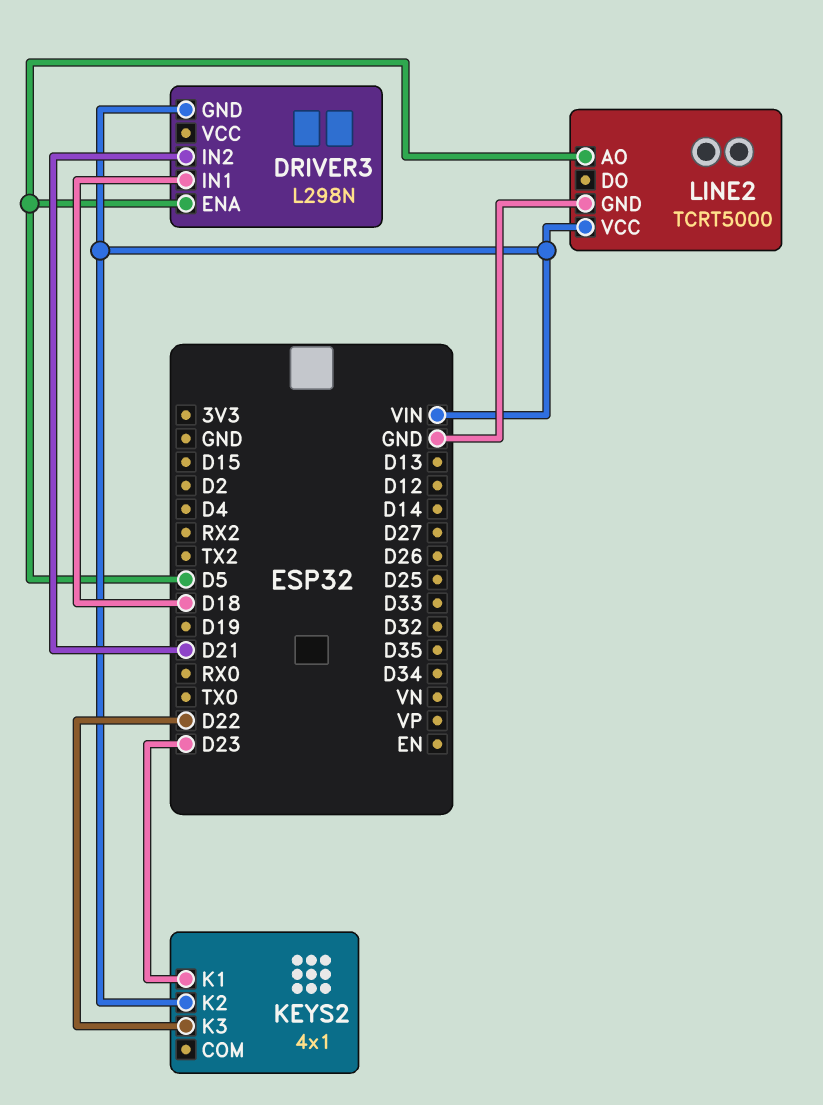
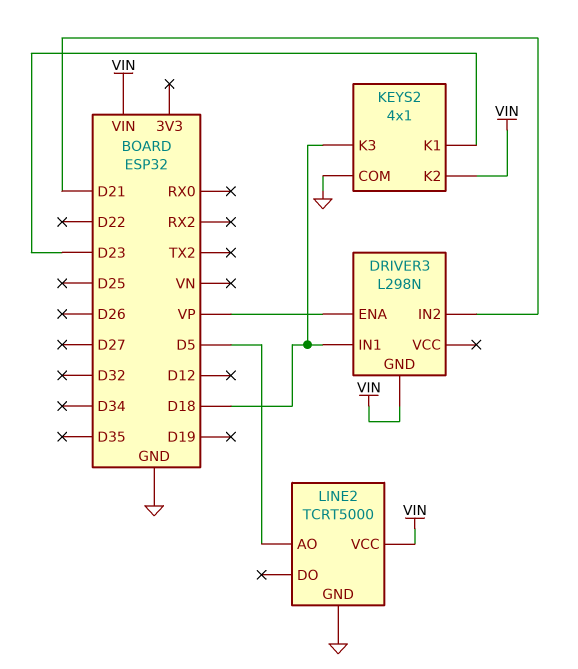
DRIVER3 pin ENA: D5 -> VP
KEYS2 pin COM: none -> GND
KEYS2 pin K3: D22 -> D18

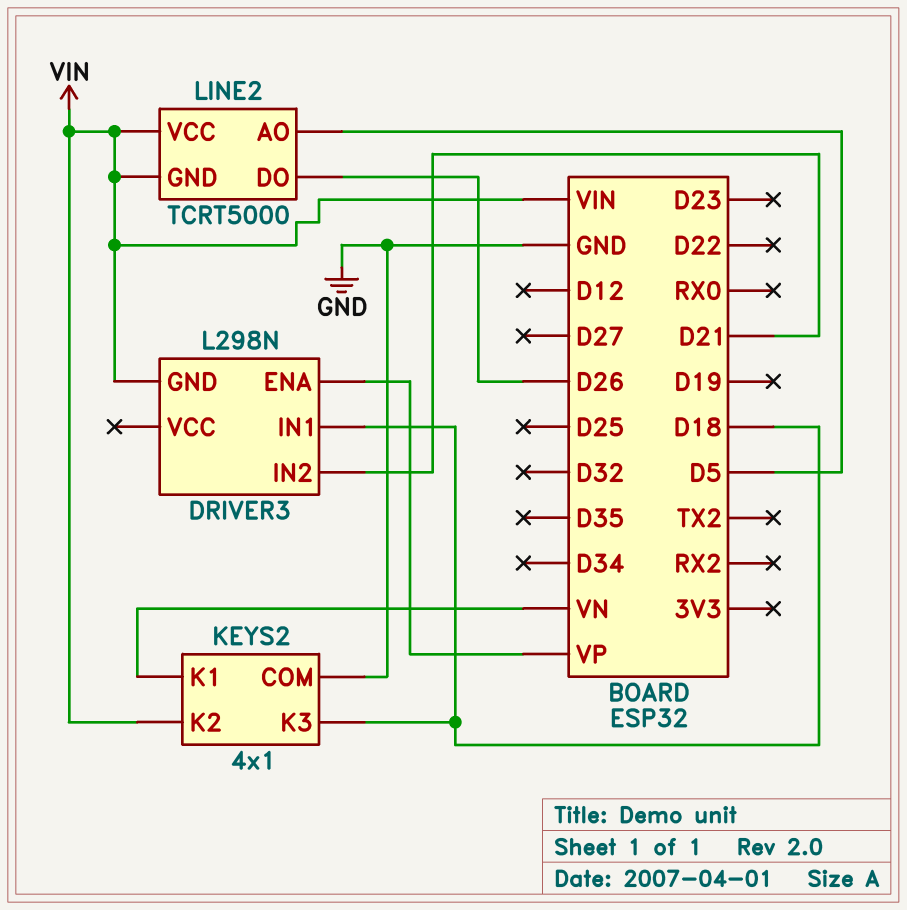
KEYS2 pin K1: D23 -> VN
LINE2 pin DO: none -> D26
LINE2 pin GND: GND -> VIN

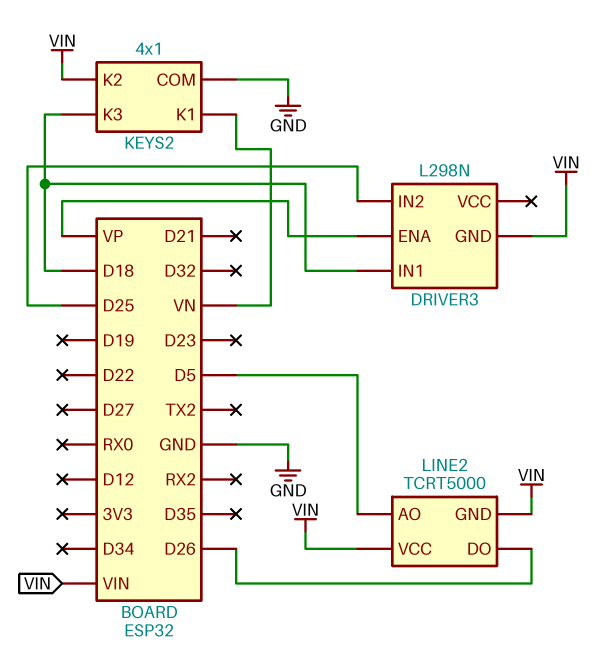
DRIVER3 pin IN2: D21 -> D25

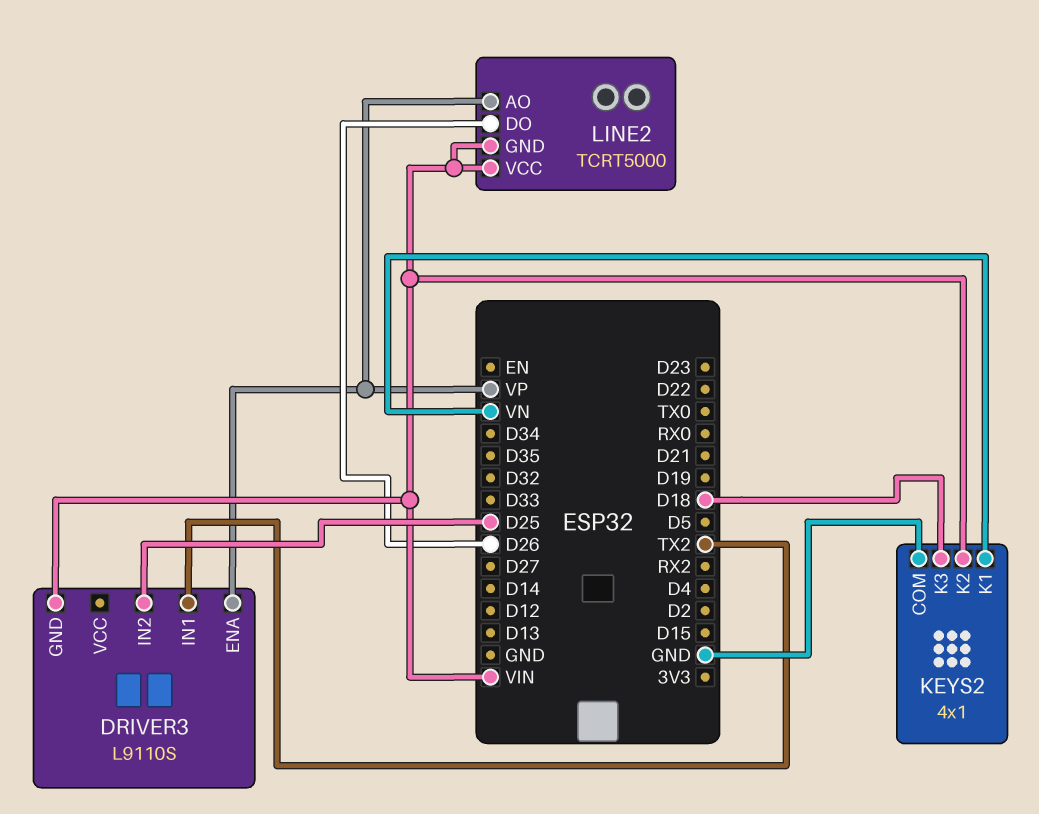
DRIVER3: L298N -> L9110S
DRIVER3 pin IN1: D18 -> TX2
LINE2 pin AO: D5 -> VP

